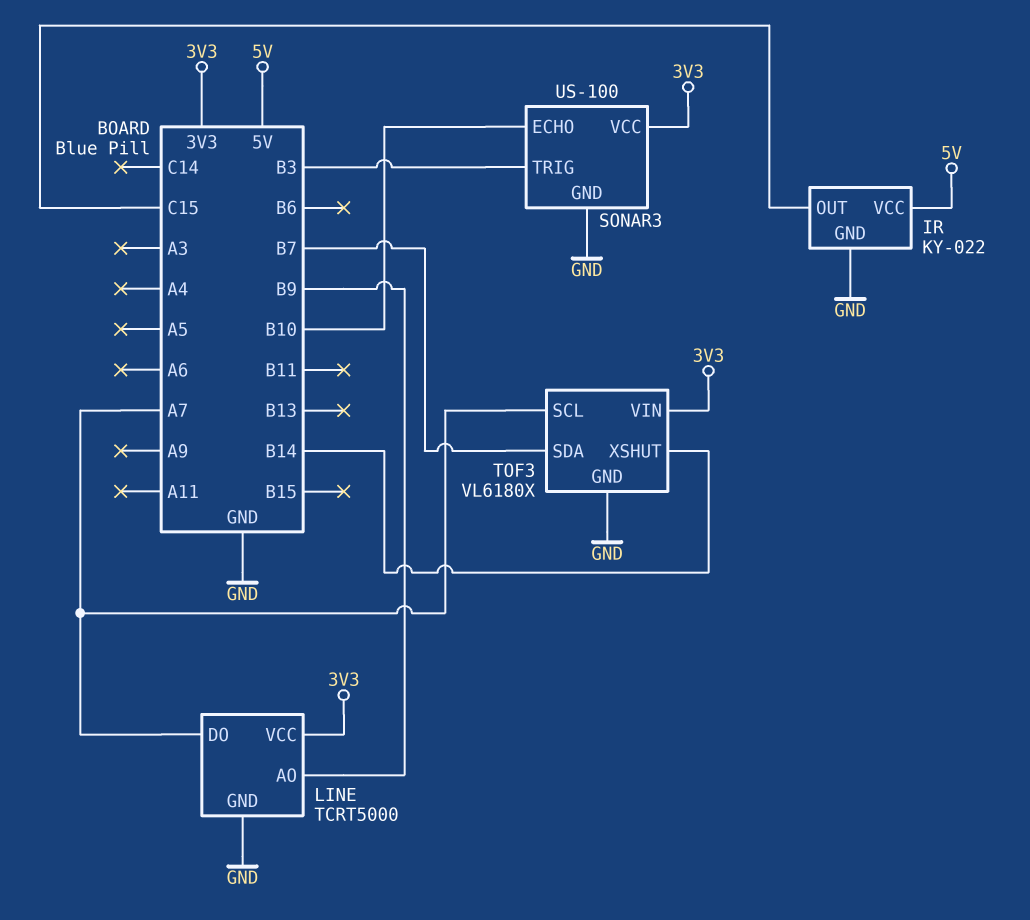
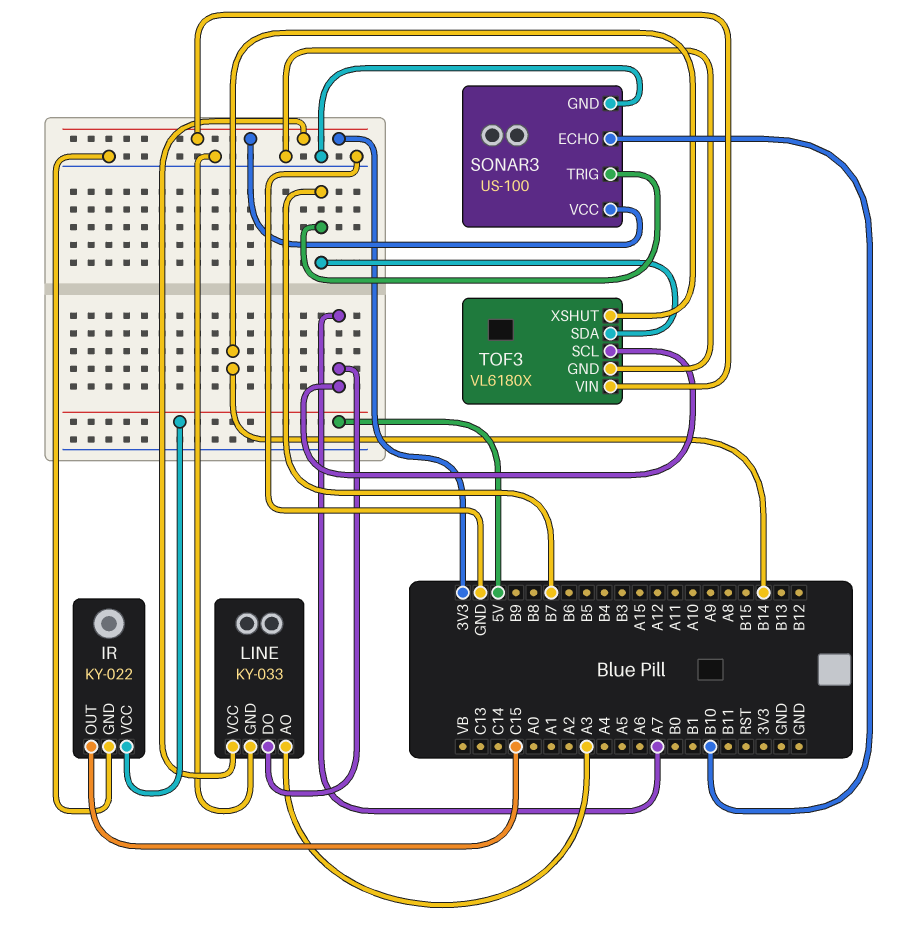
LINE: TCRT5000 -> KY-033
LINE pin AO: B9 -> A3
SONAR3 pin TRIG: B3 -> B7

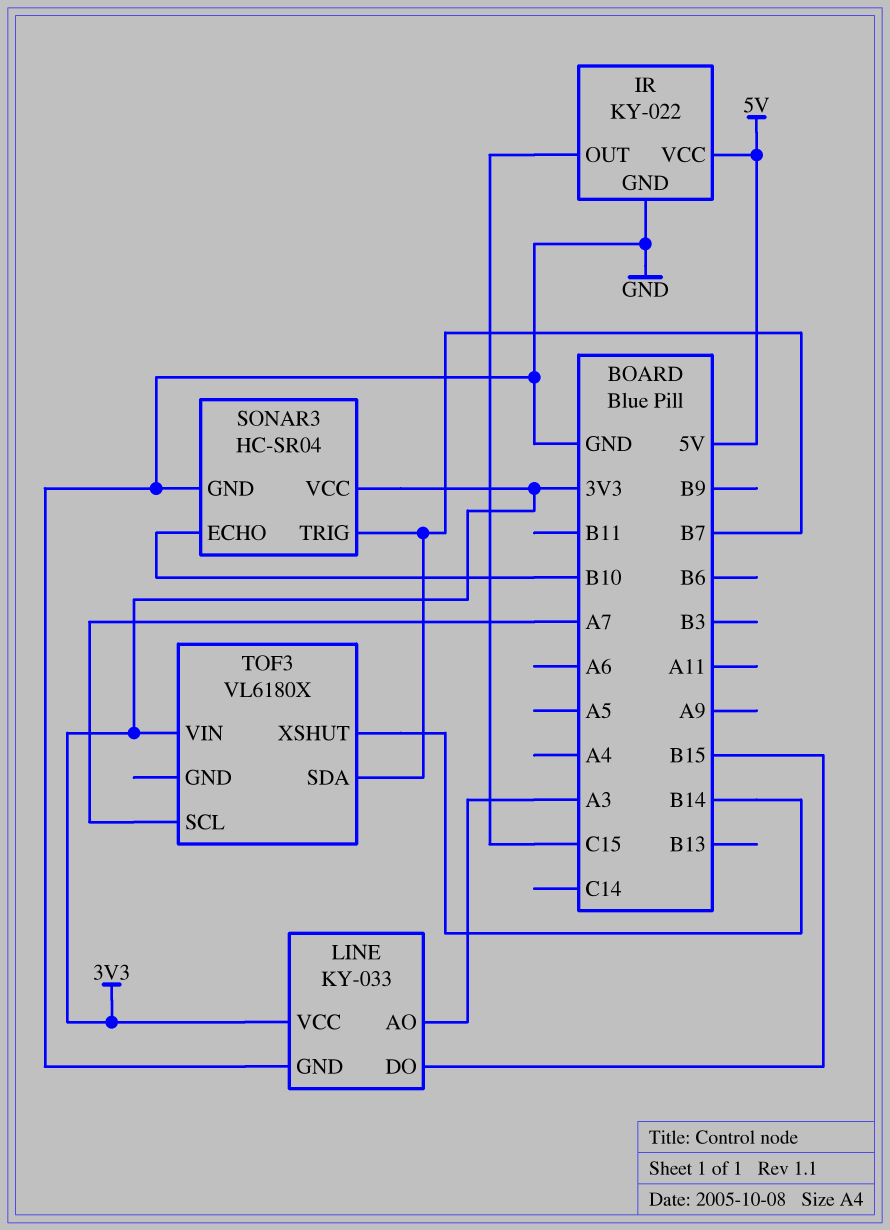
LINE pin DO: A7 -> B15
SONAR3: US-100 -> HC-SR04
TOF3 pin GND: GND -> none

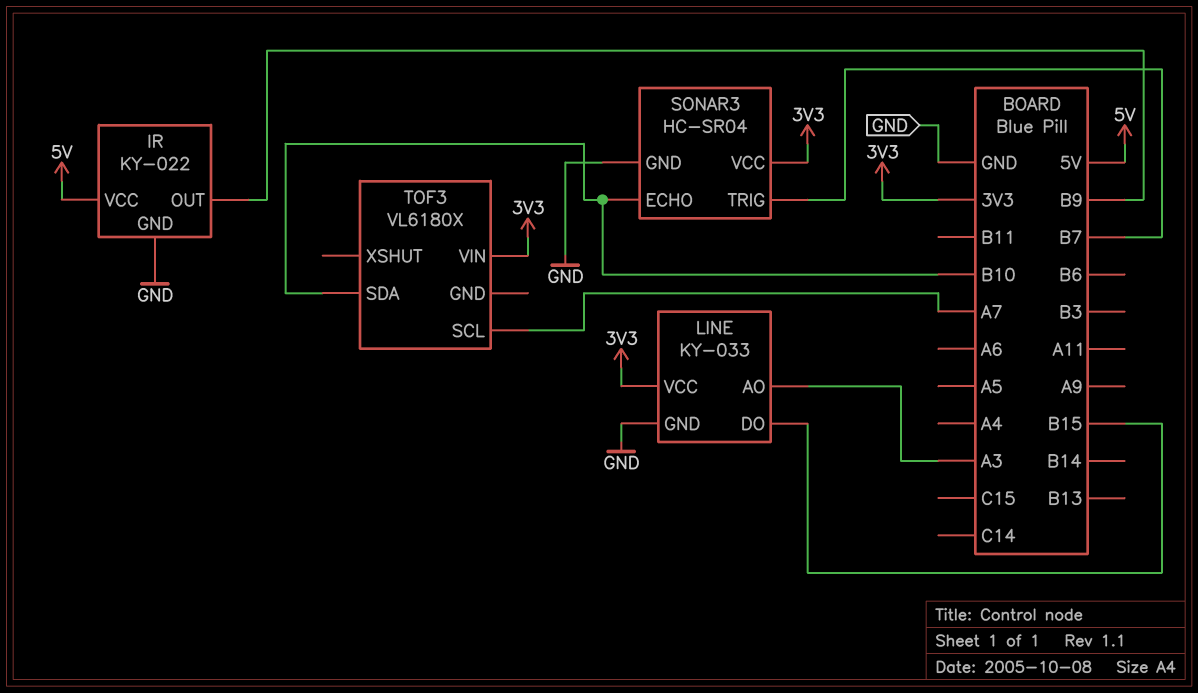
IR pin OUT: C15 -> B9
TOF3 pin SDA: B7 -> B10
TOF3 pin XSHUT: B14 -> none

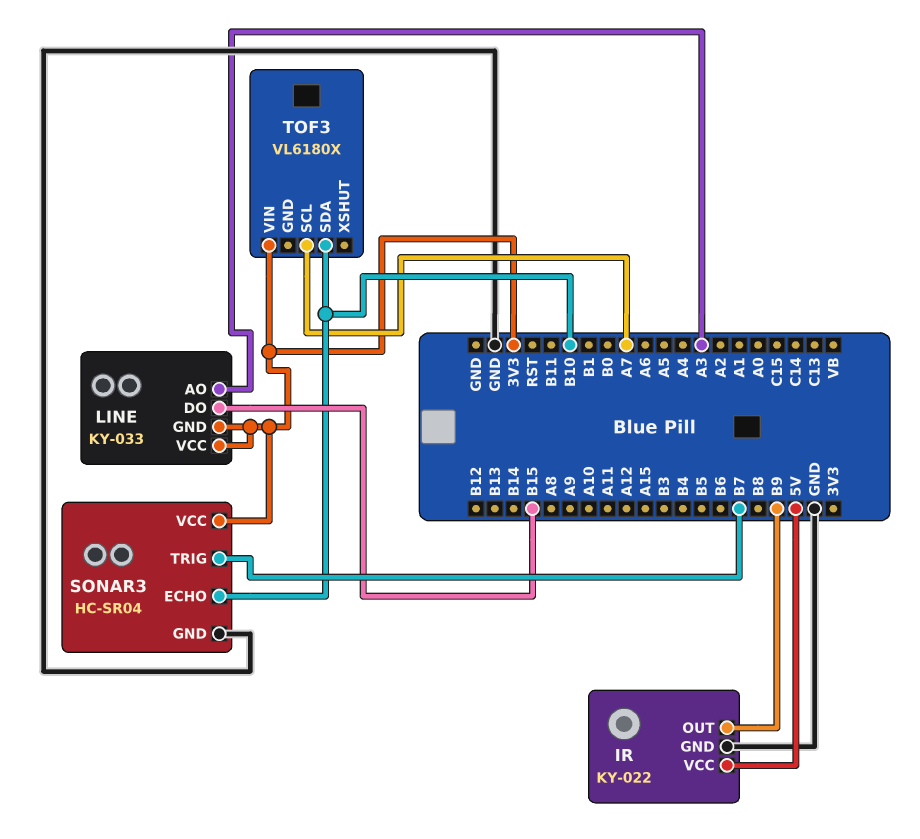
LINE pin GND: GND -> 3V3

